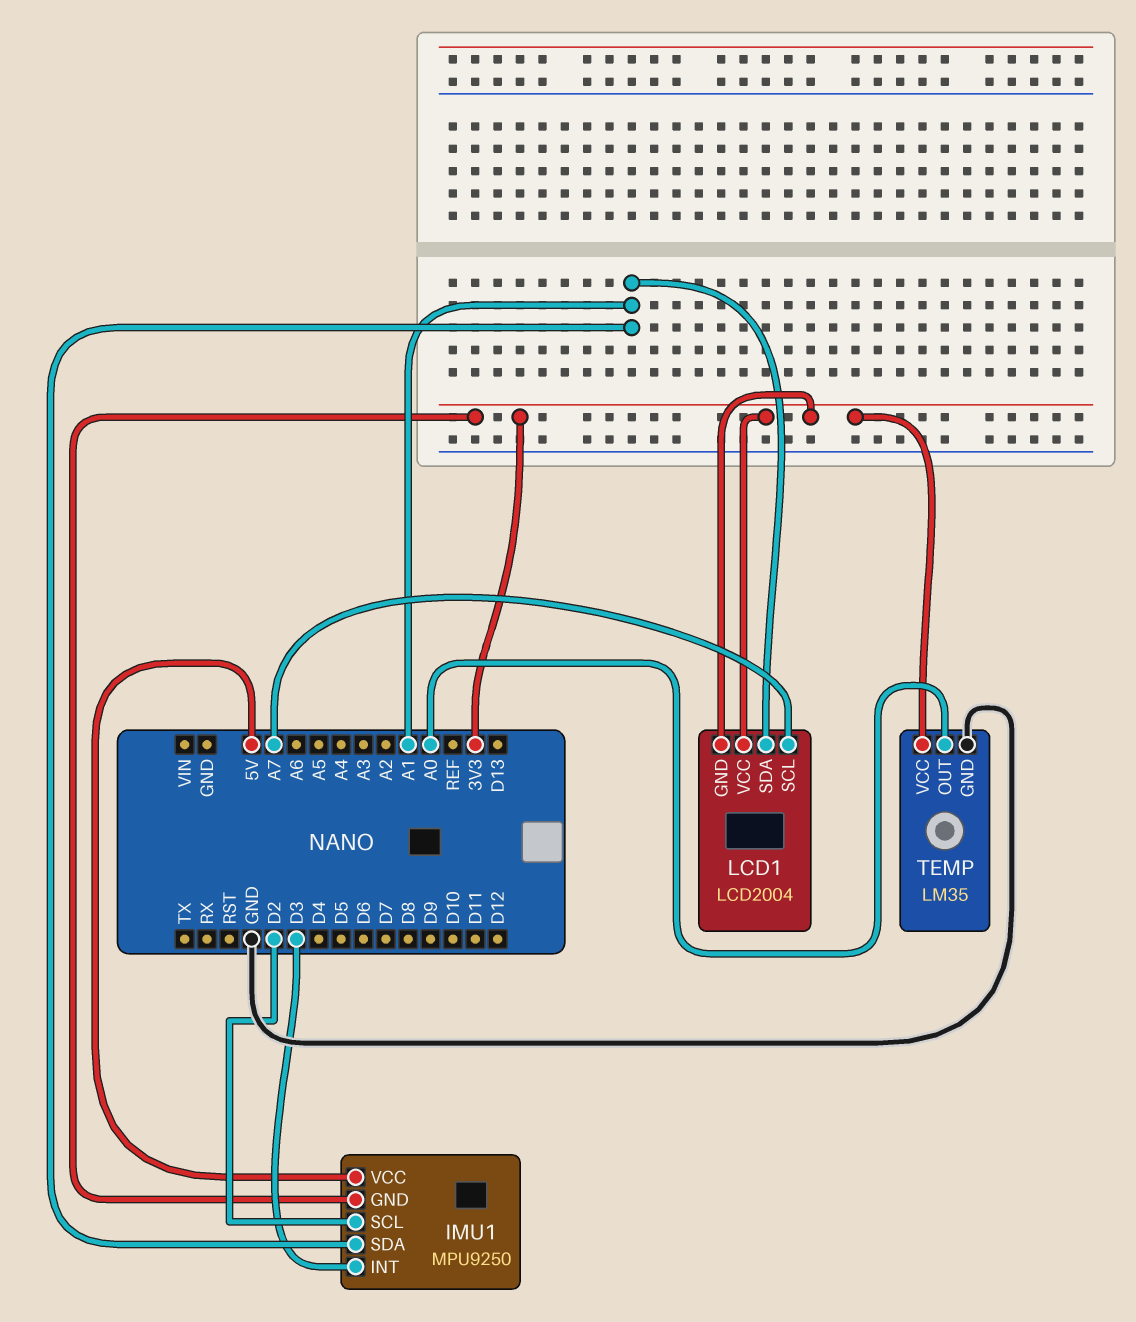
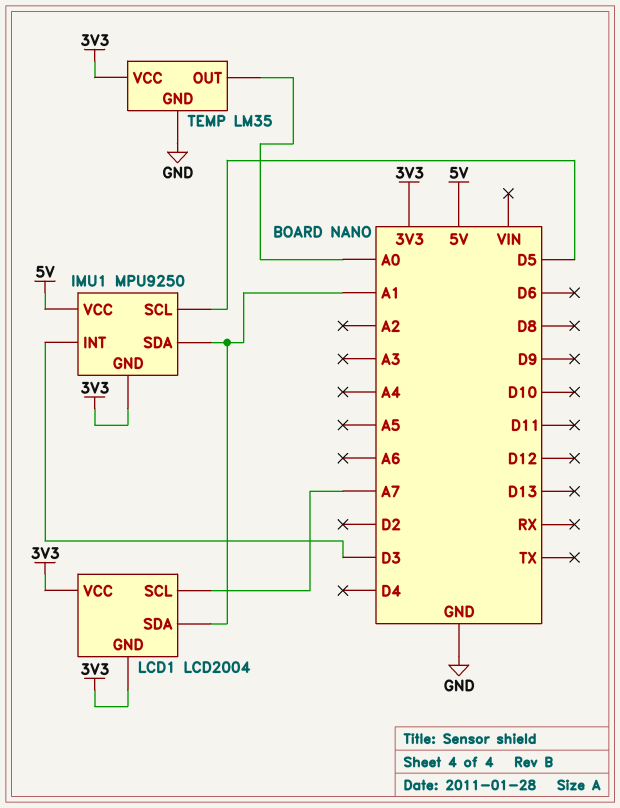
IMU1 pin SCL: D2 -> D5

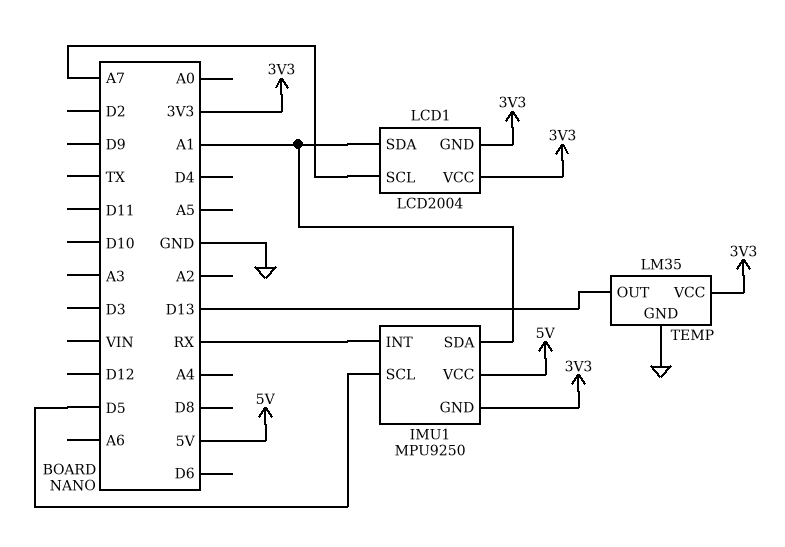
IMU1 pin INT: D3 -> RX
TEMP pin OUT: A0 -> D13

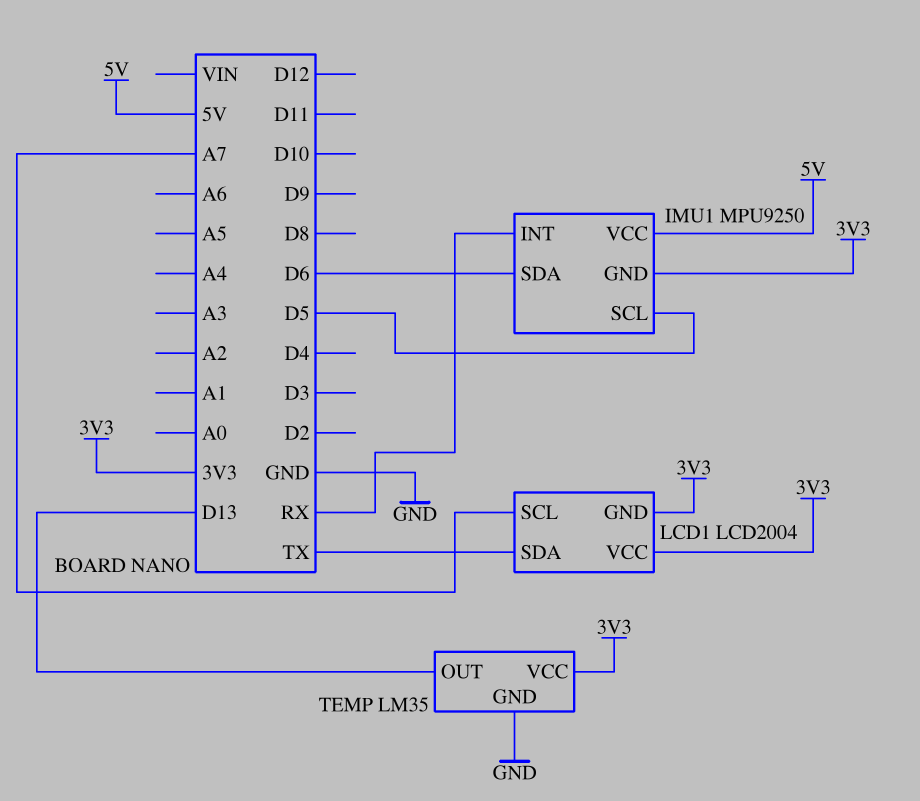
IMU1 pin SDA: A1 -> D6
LCD1 pin SDA: A1 -> TX

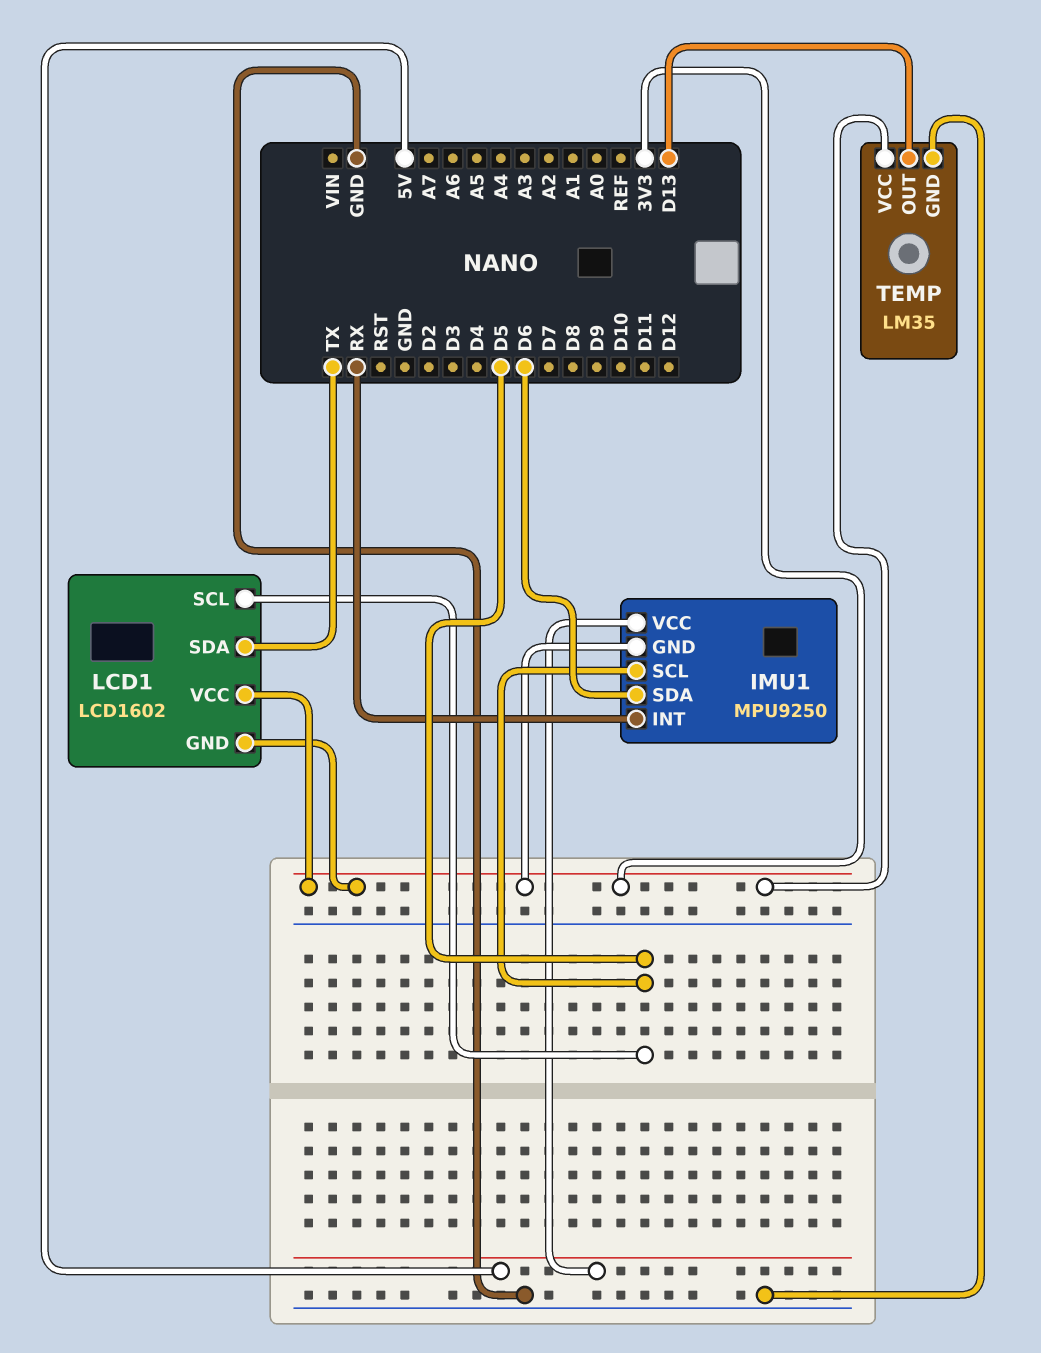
LCD1: LCD2004 -> LCD1602
LCD1 pin SCL: A7 -> D5

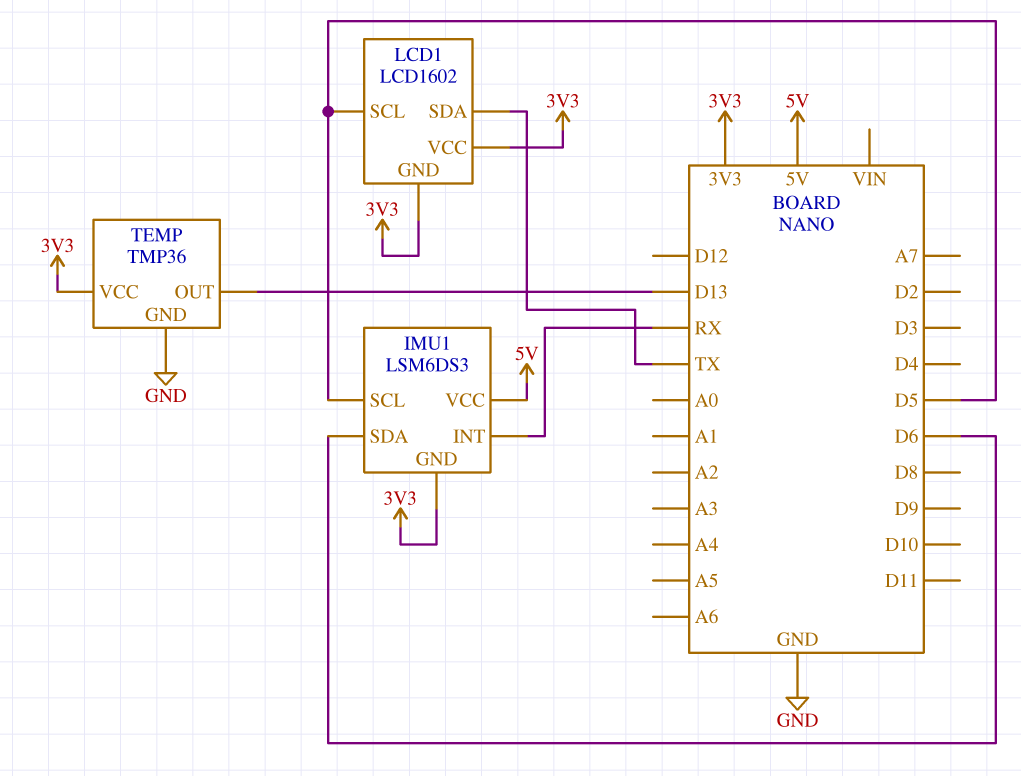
IMU1: MPU9250 -> LSM6DS3
TEMP: LM35 -> TMP36

